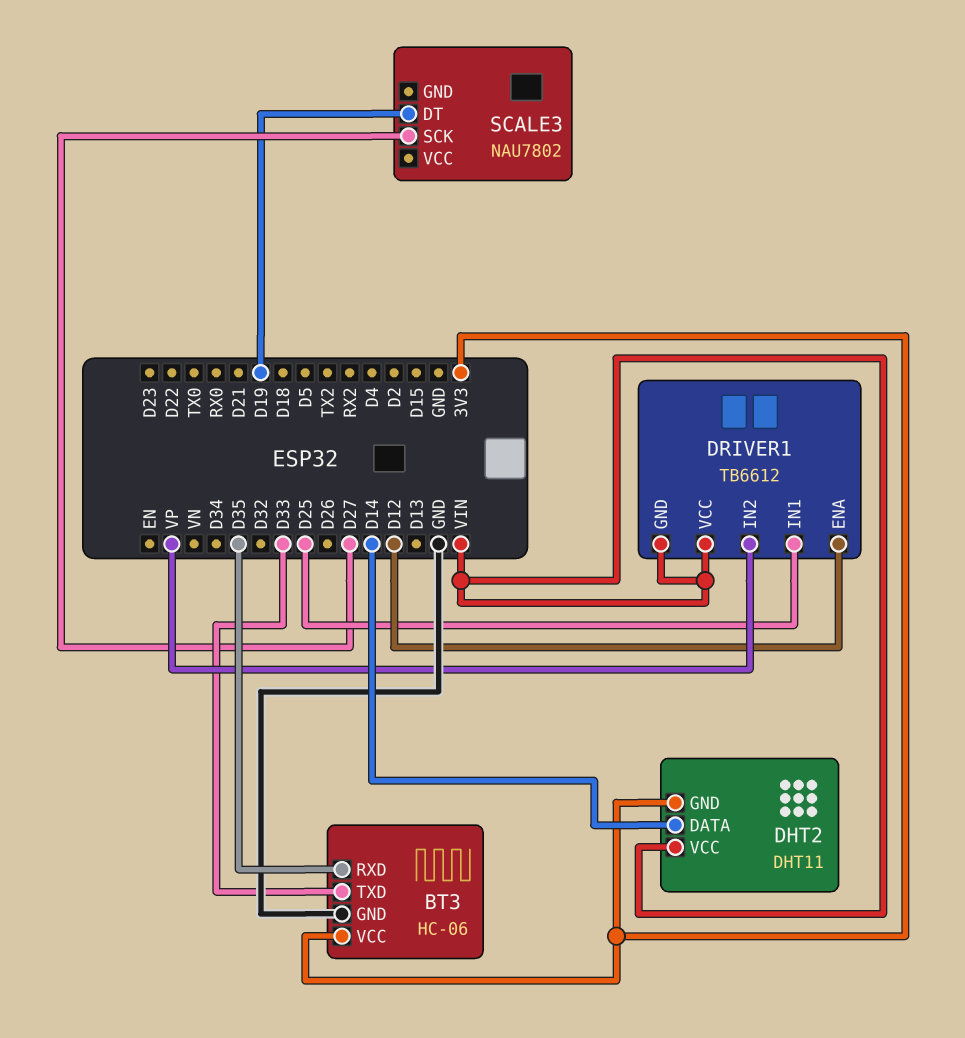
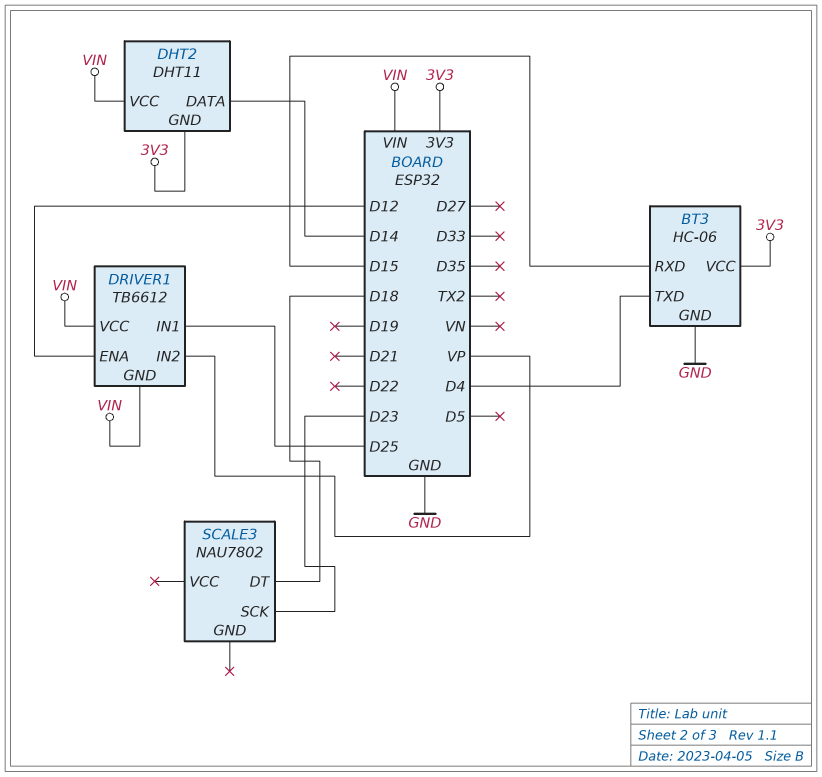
BT3 pin RXD: D35 -> D15
BT3 pin TXD: D33 -> D4
SCALE3 pin DT: D19 -> D18
SCALE3 pin SCK: D27 -> D23

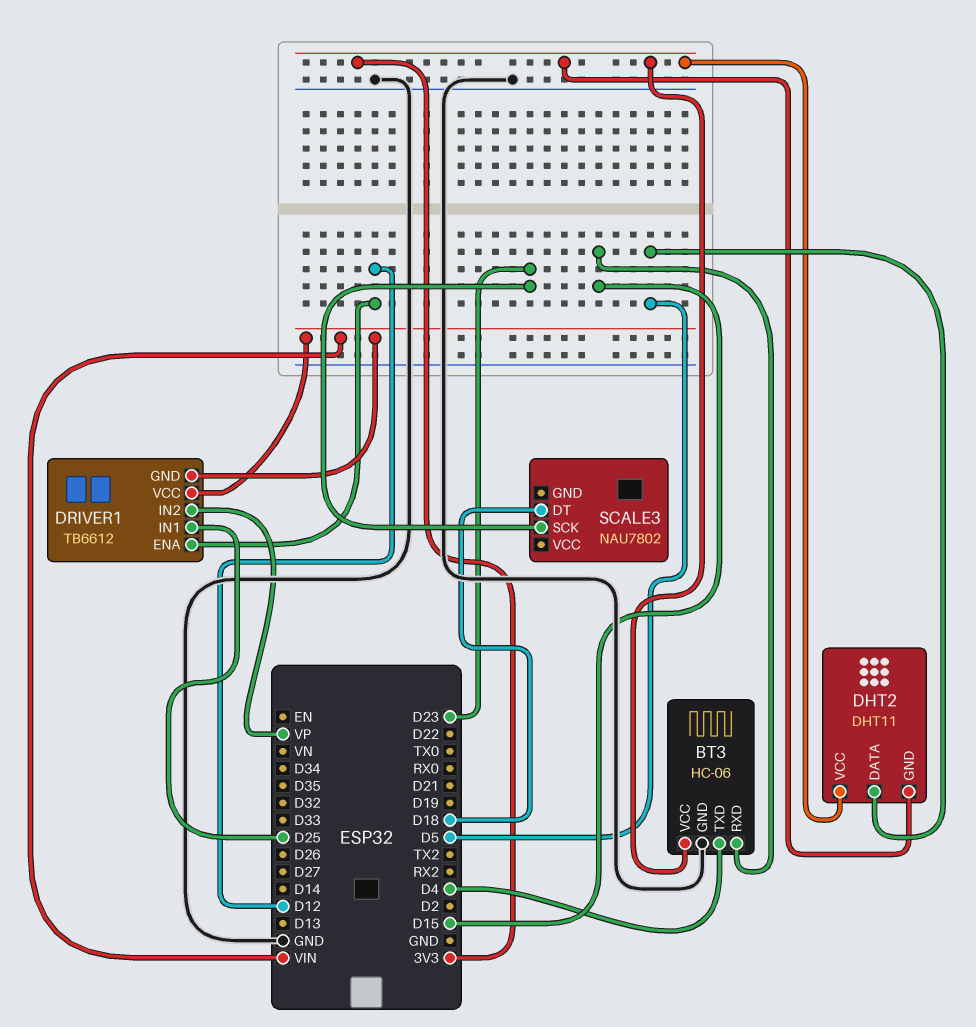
DHT2 pin DATA: D14 -> D5
DHT2 pin VCC: VIN -> 3V3

